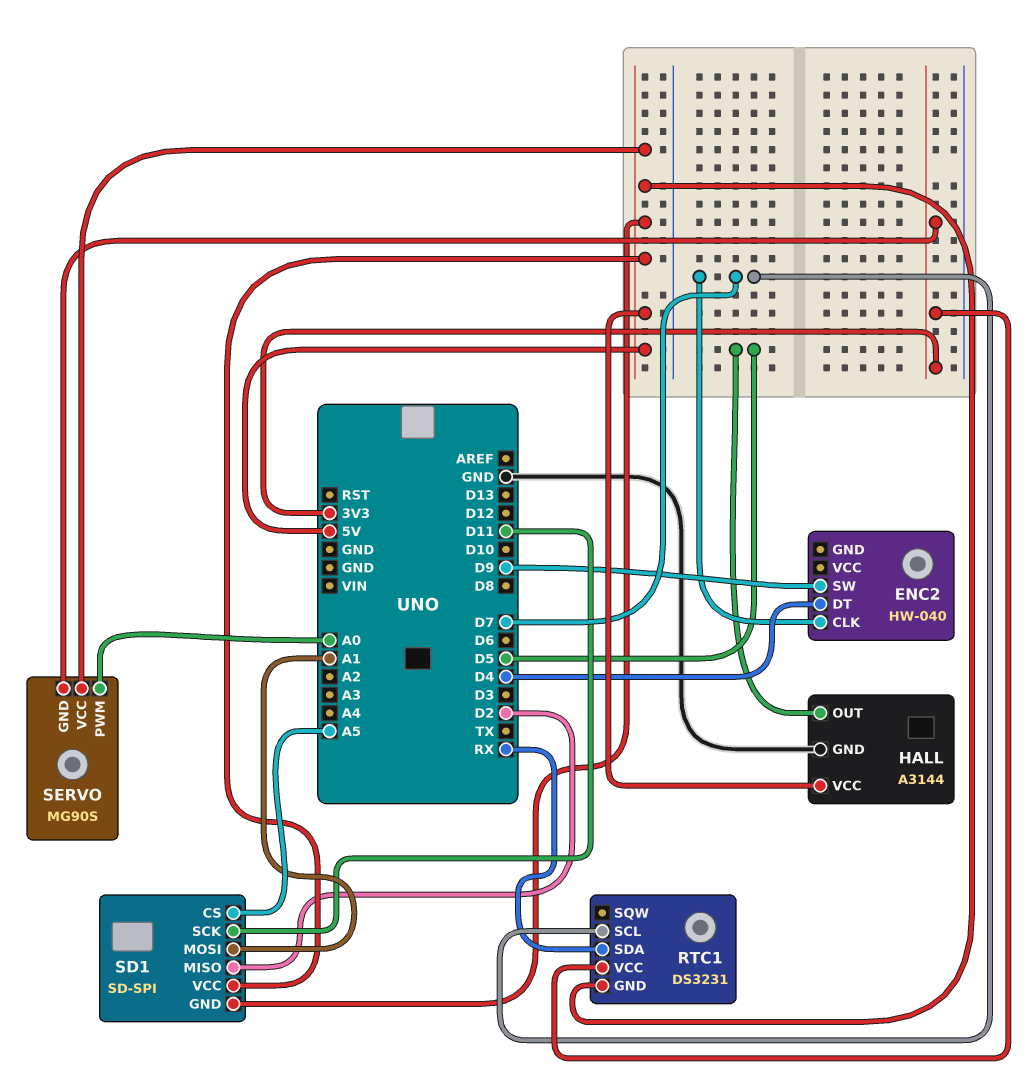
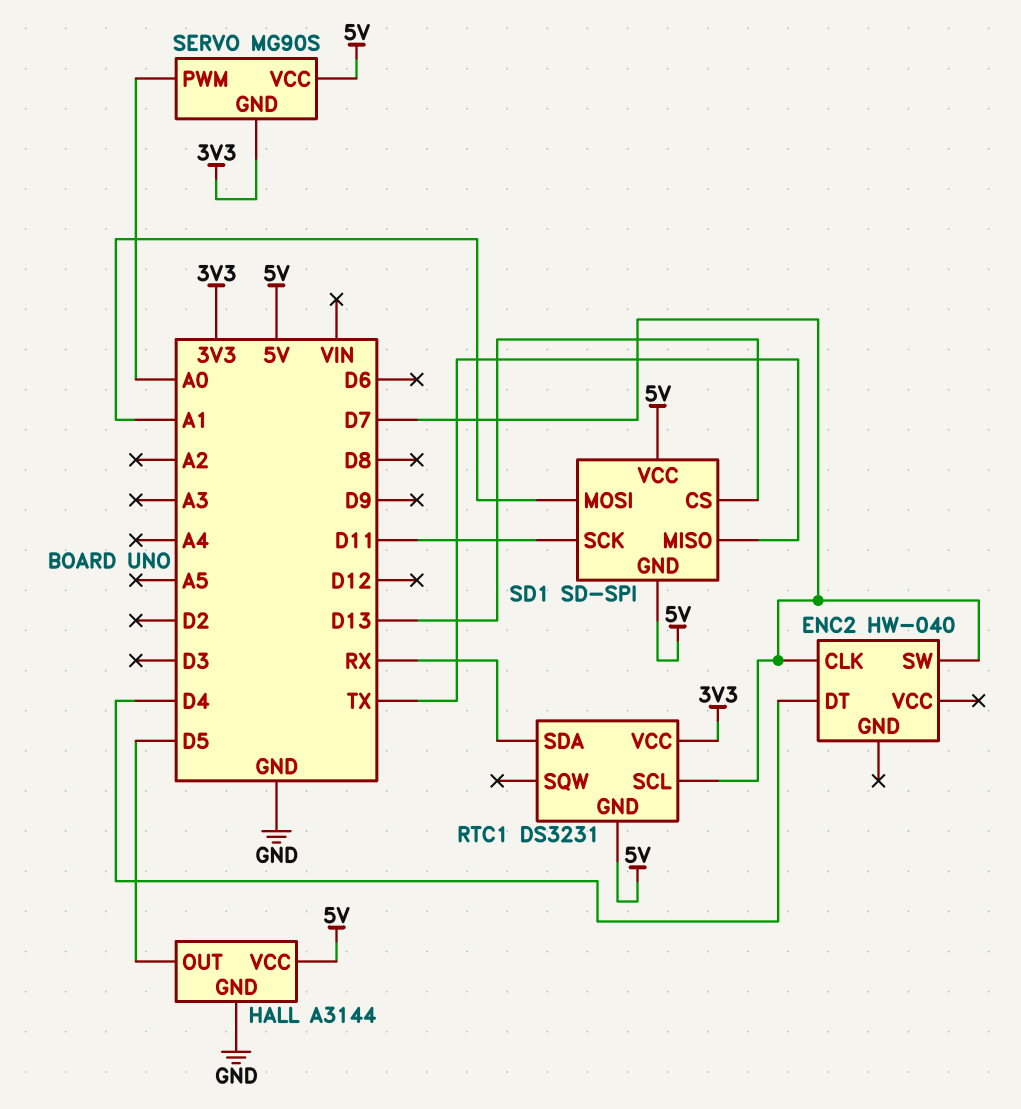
ENC2 pin SW: D9 -> D7
SD1 pin CS: A5 -> D13
SD1 pin MISO: D2 -> TX

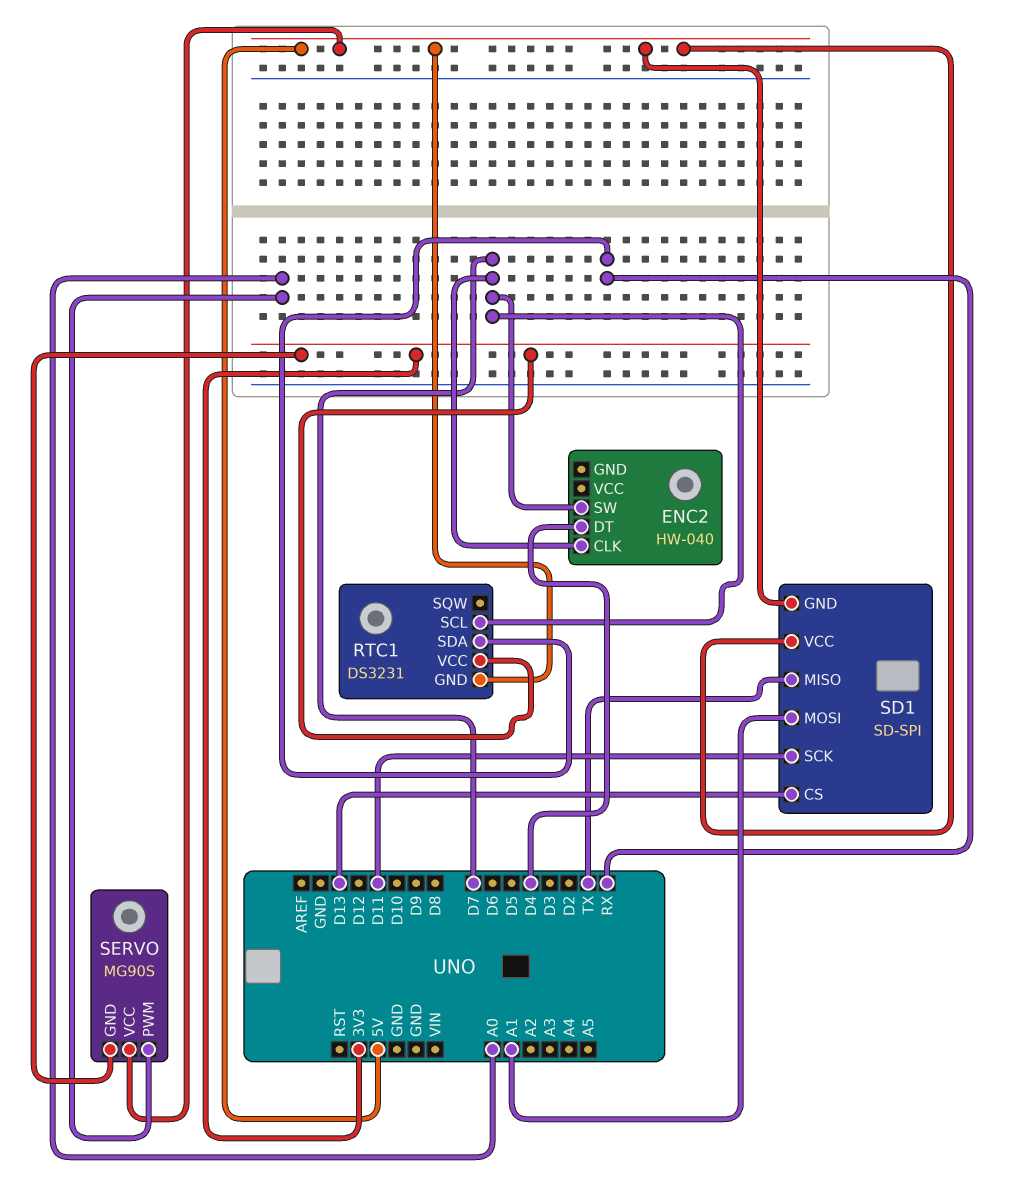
HALL: A3144 -> none
HALL pin GND: GND -> none
HALL pin OUT: D5 -> none
HALL pin VCC: 5V -> none

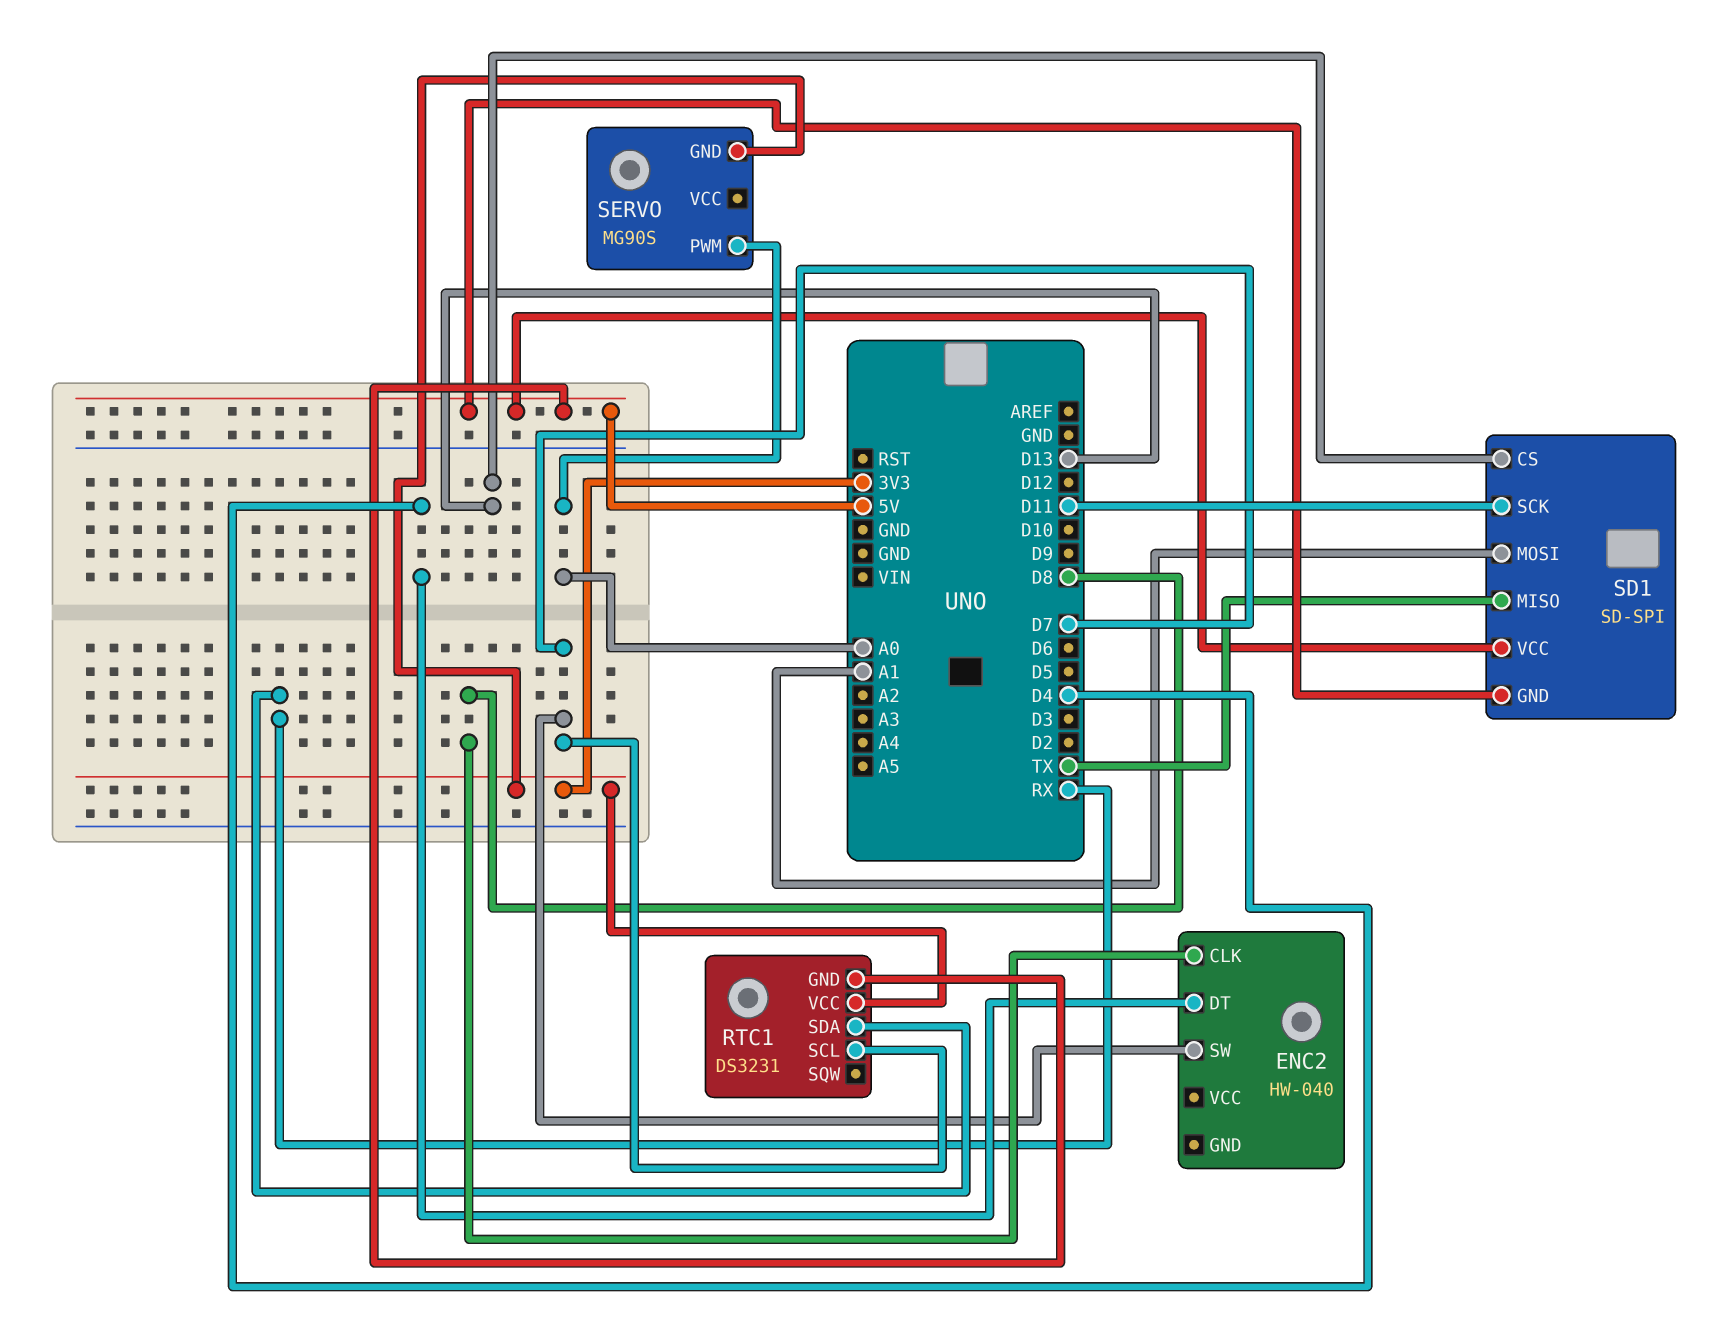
ENC2 pin CLK: D7 -> D8
SERVO pin VCC: 5V -> none

